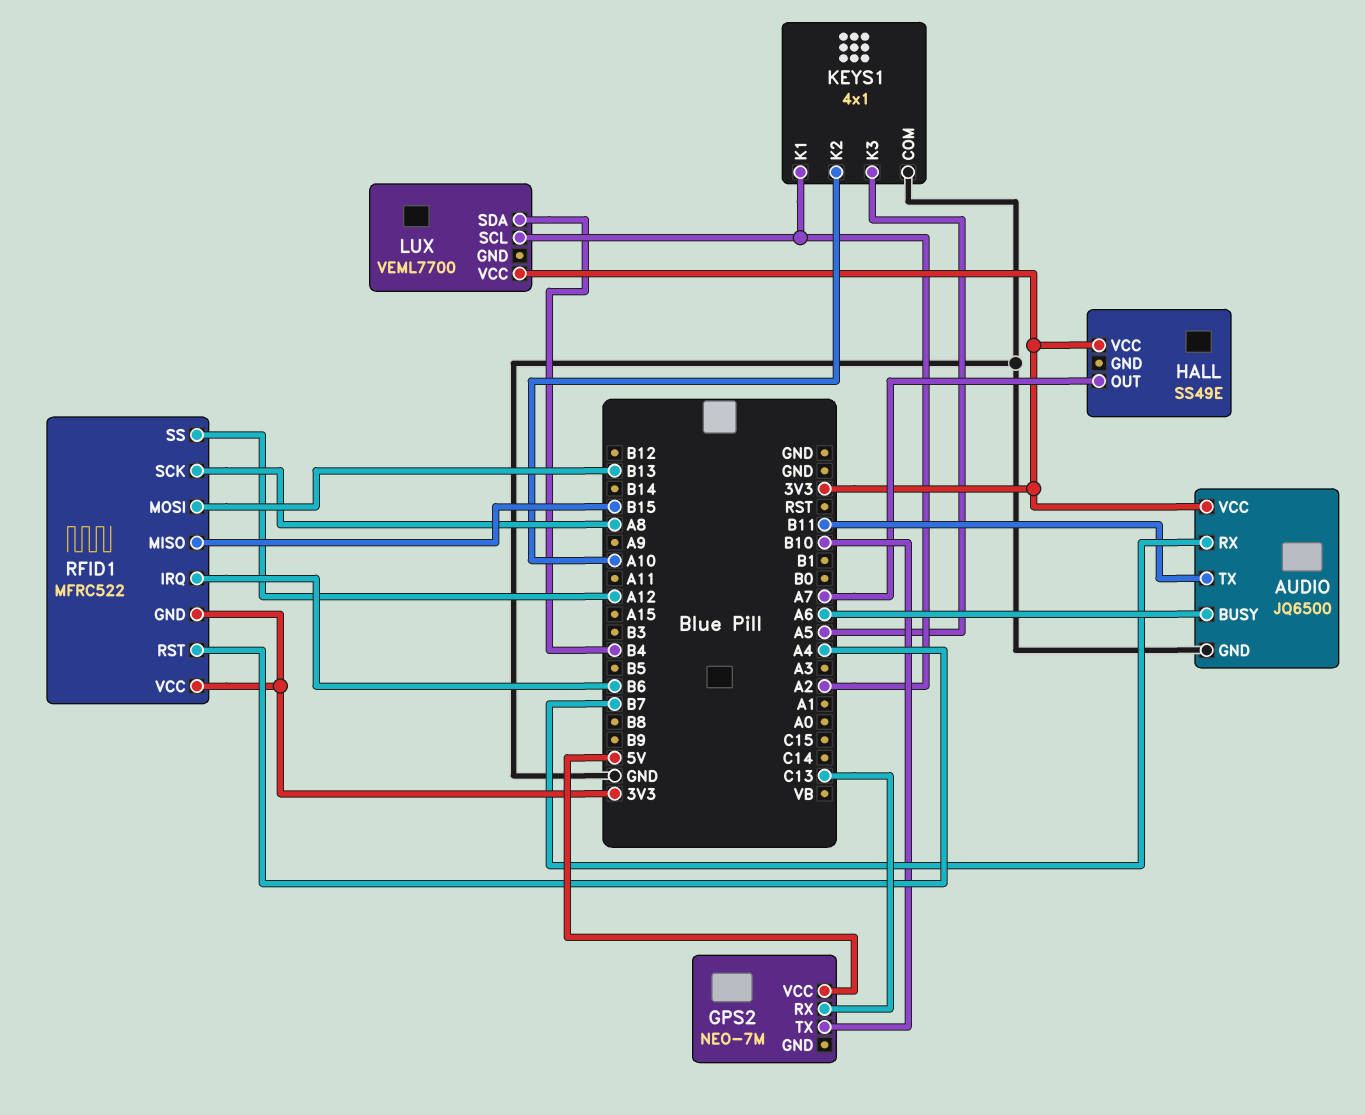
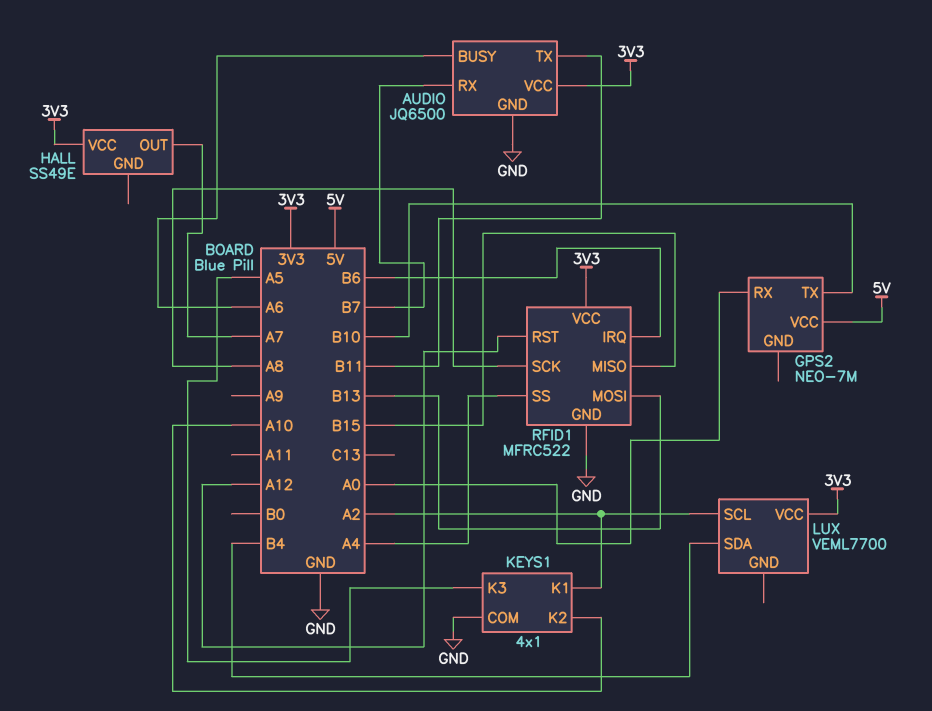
GPS2 pin RX: C13 -> A0
RFID1 pin GND: 3V3 -> GND
RFID1 pin RST: A4 -> A12
RFID1 pin SS: A12 -> A4

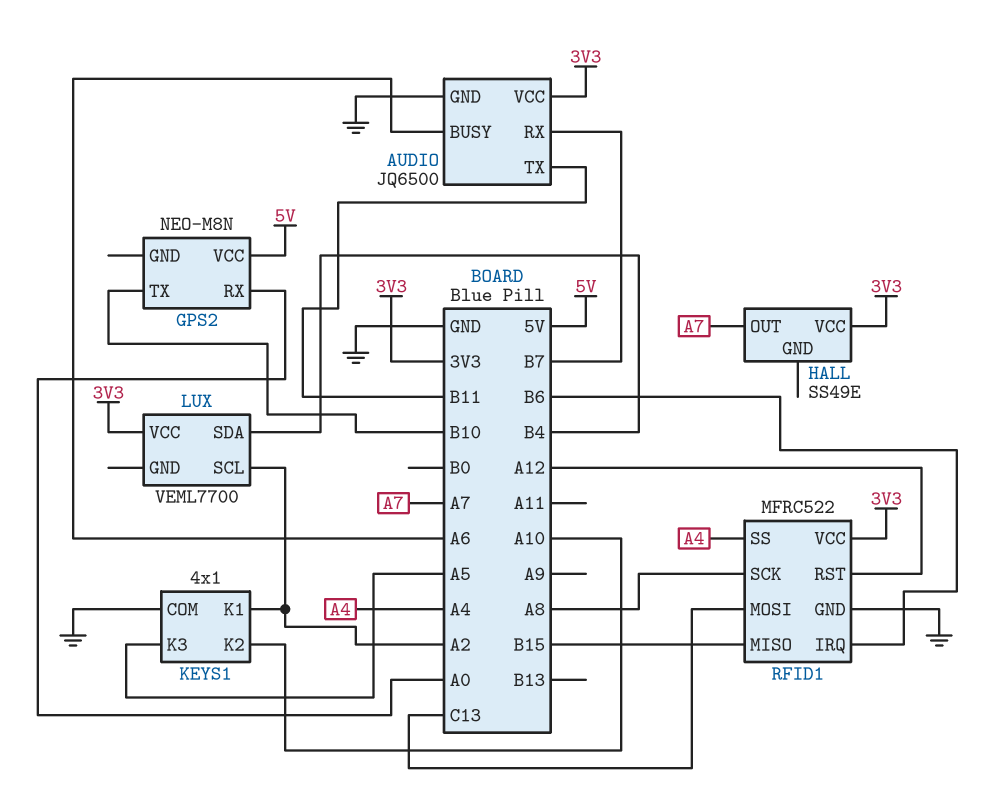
GPS2: NEO-7M -> NEO-M8N
RFID1 pin MOSI: B13 -> C13

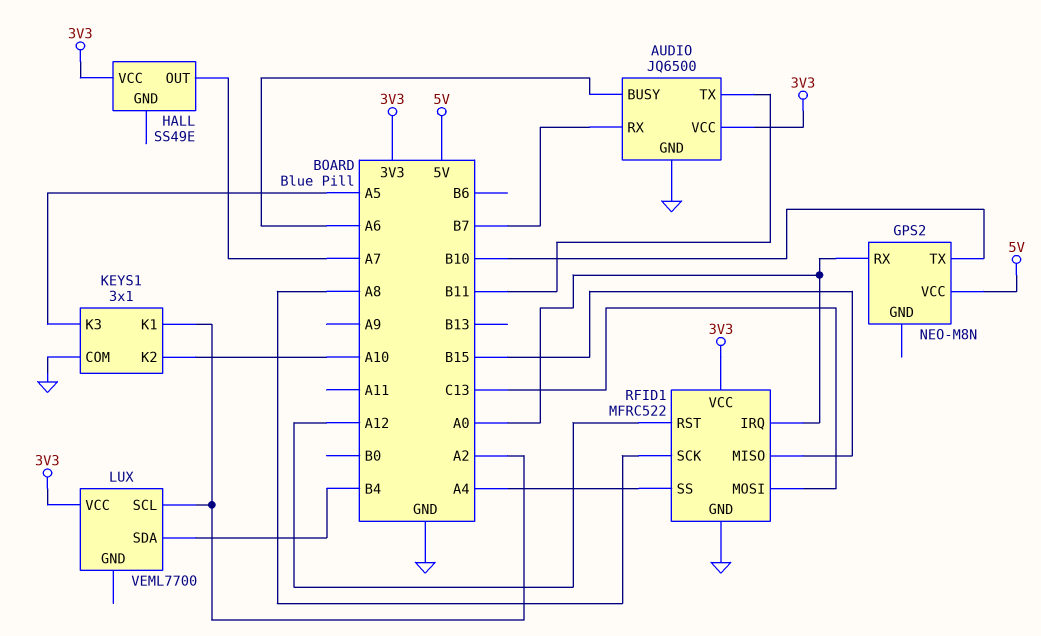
KEYS1: 4x1 -> 3x1
RFID1 pin IRQ: B6 -> A0

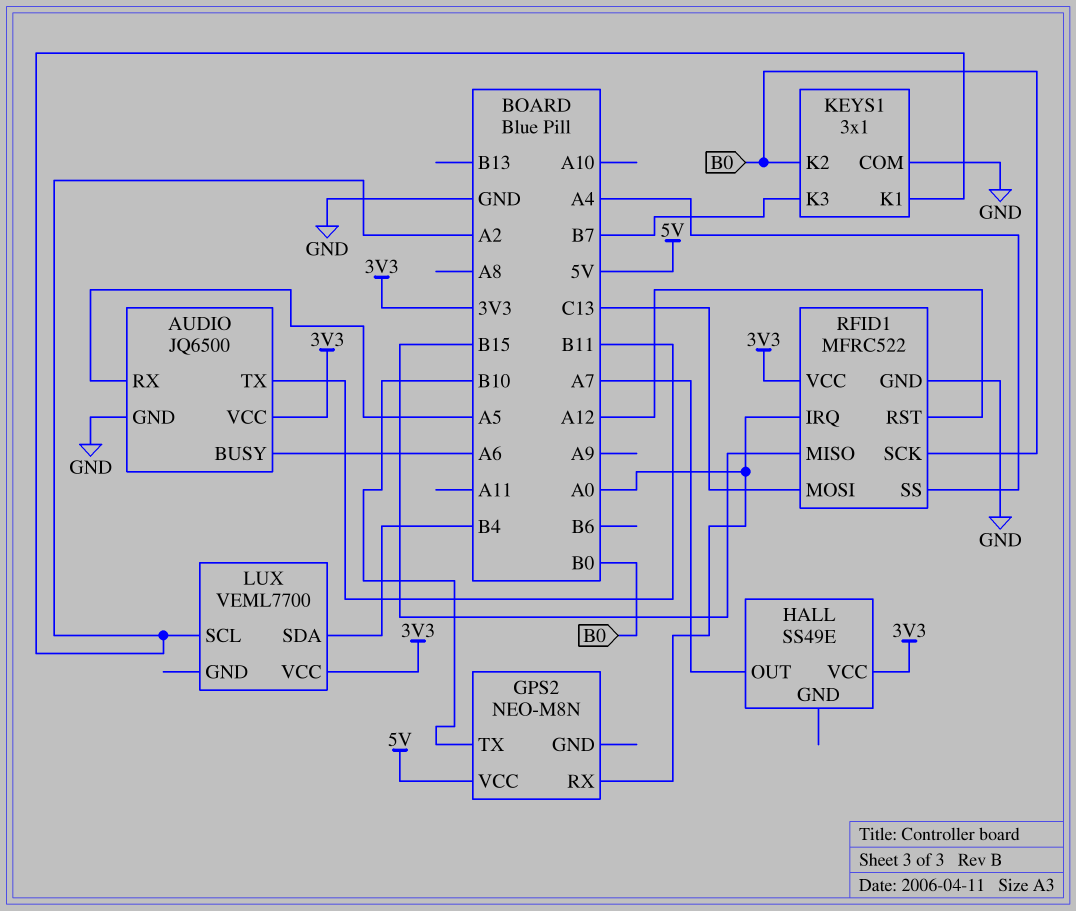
AUDIO pin RX: B7 -> A5
KEYS1 pin K2: A10 -> B0
KEYS1 pin K3: A5 -> B7
RFID1 pin SCK: A8 -> B0

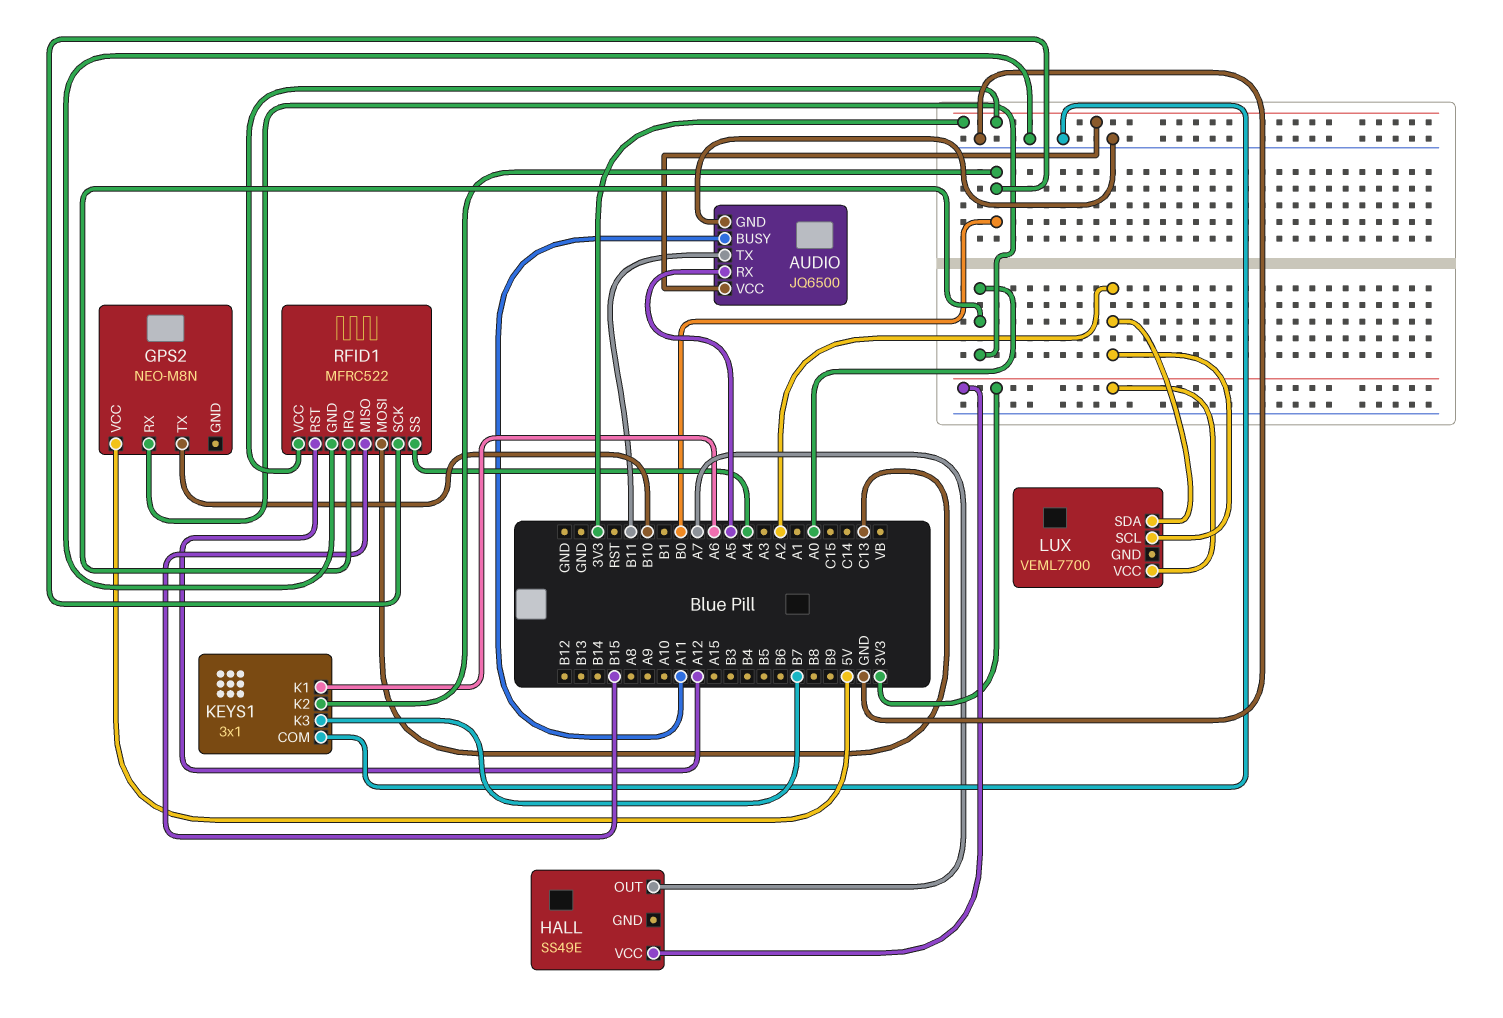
AUDIO pin BUSY: A6 -> A11
KEYS1 pin K1: A2 -> A6
LUX pin SDA: B4 -> A2

